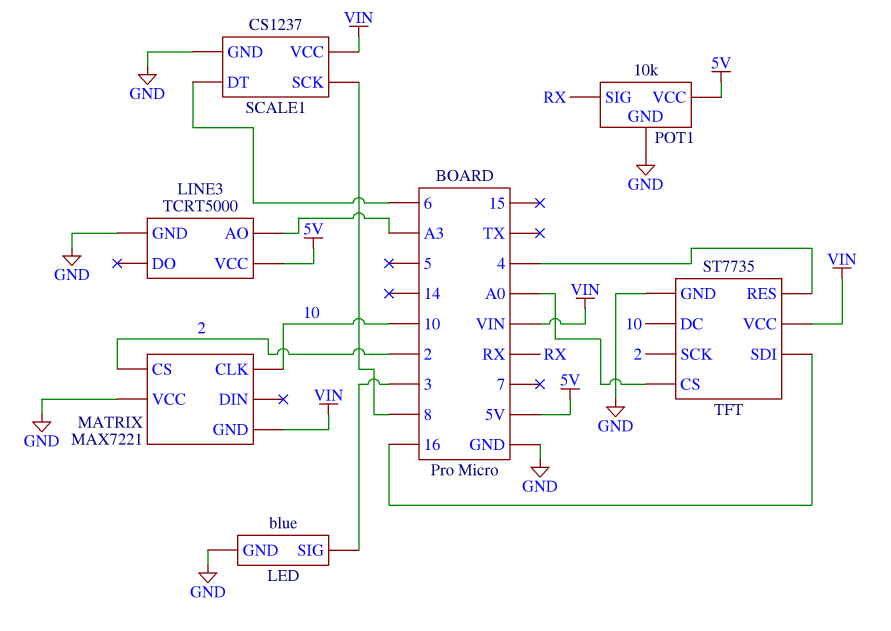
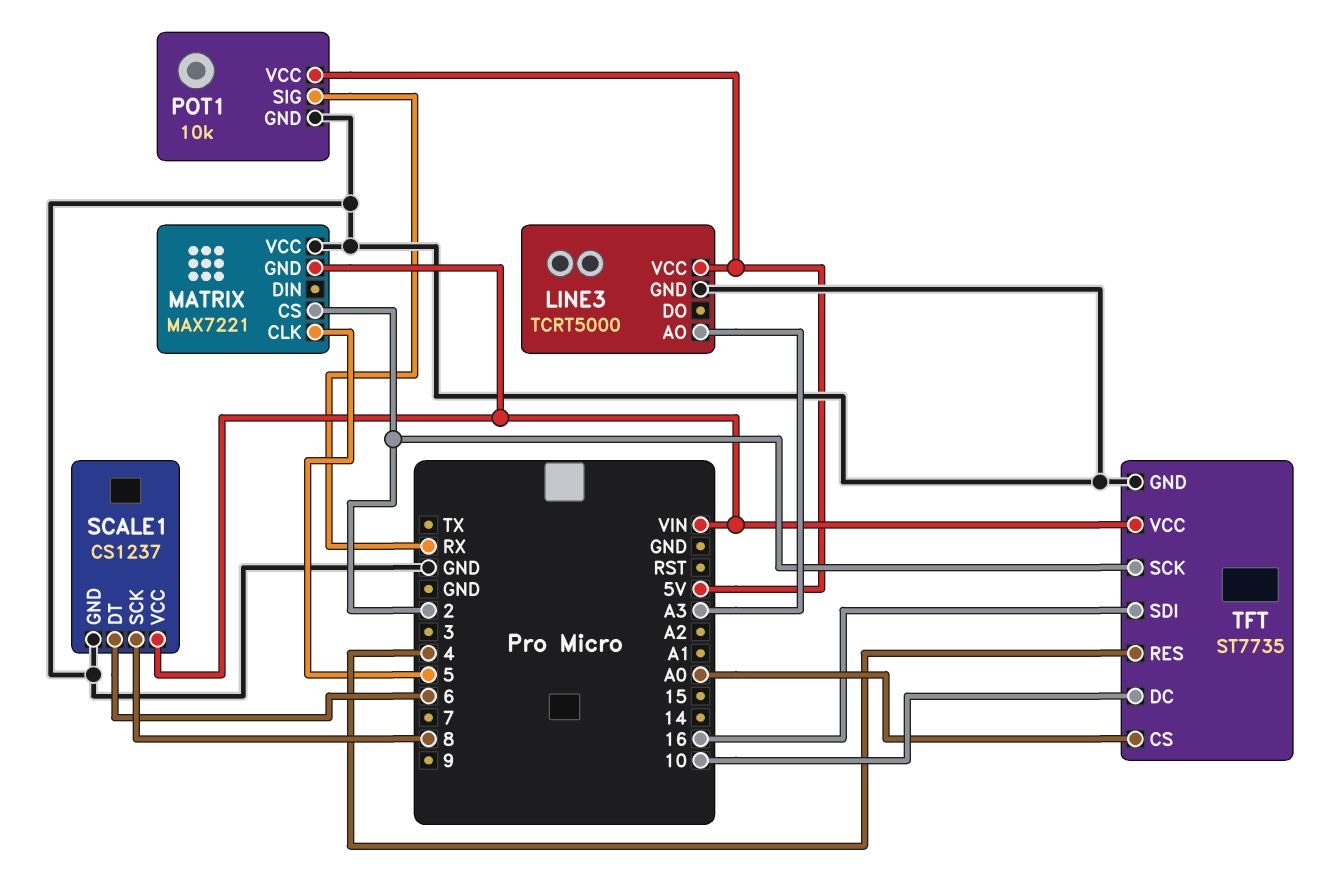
LED: blue -> none
LED pin GND: GND -> none
LED pin SIG: 3 -> none
MATRIX pin CLK: 10 -> 5

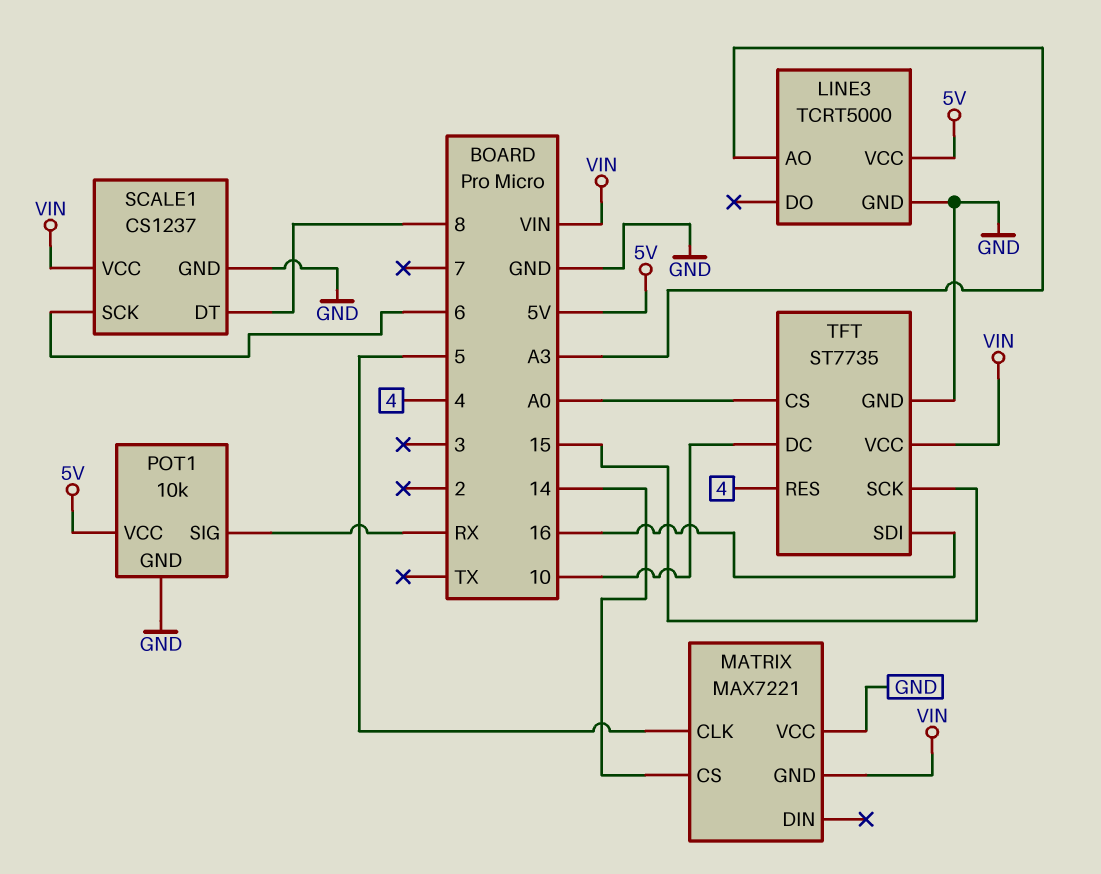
MATRIX pin CS: 2 -> 14
SCALE1 pin DT: 6 -> 8
SCALE1 pin SCK: 8 -> 6
TFT pin SCK: 2 -> 15

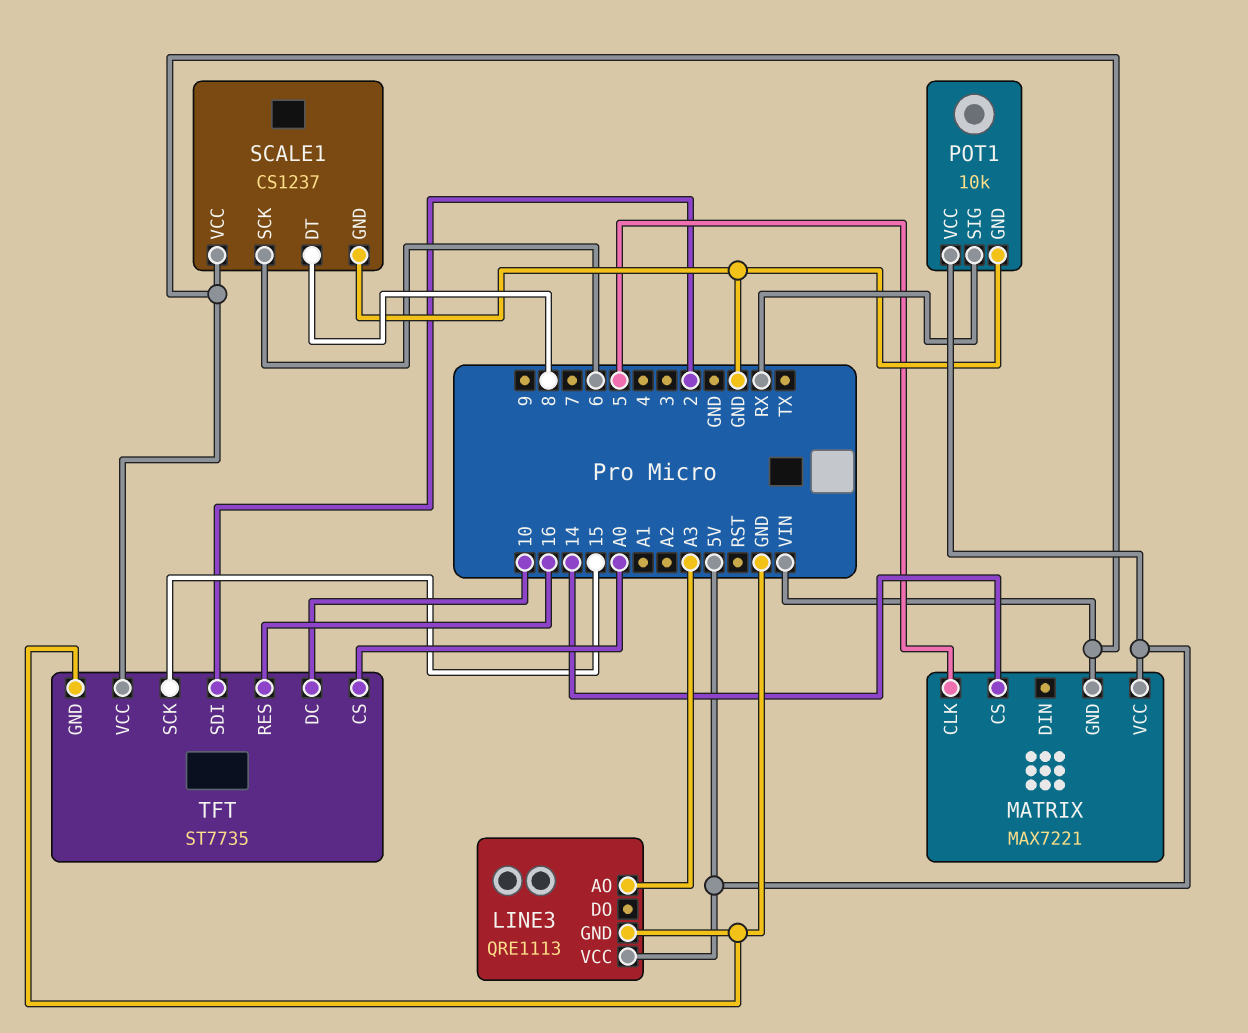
LINE3: TCRT5000 -> QRE1113
MATRIX pin VCC: GND -> 5V
TFT pin RES: 4 -> 16
TFT pin SDI: 16 -> 2

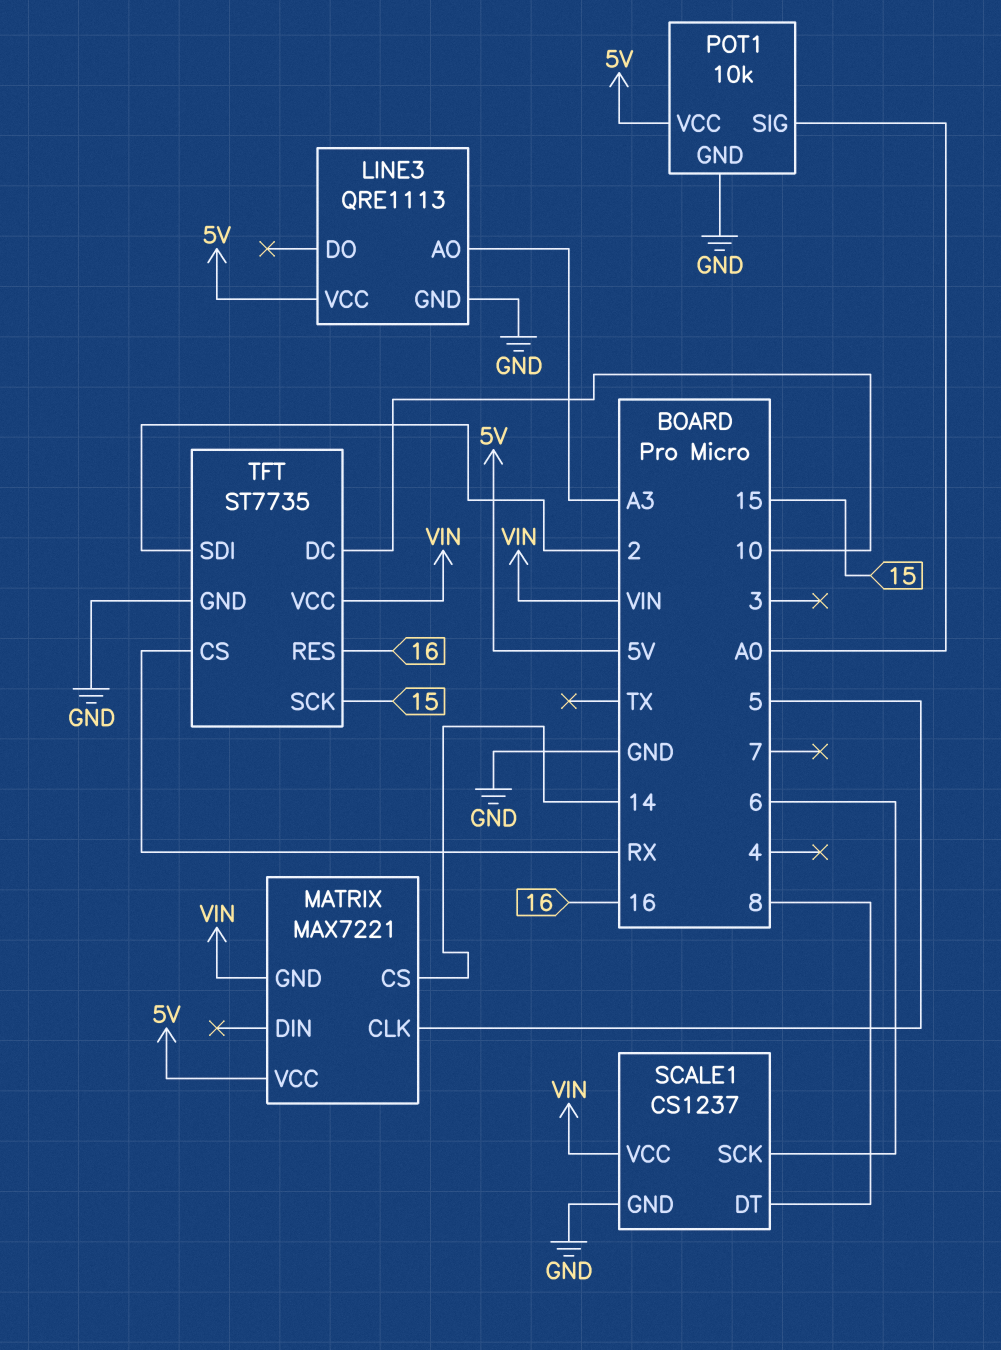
POT1 pin SIG: RX -> A0
TFT pin CS: A0 -> RX

